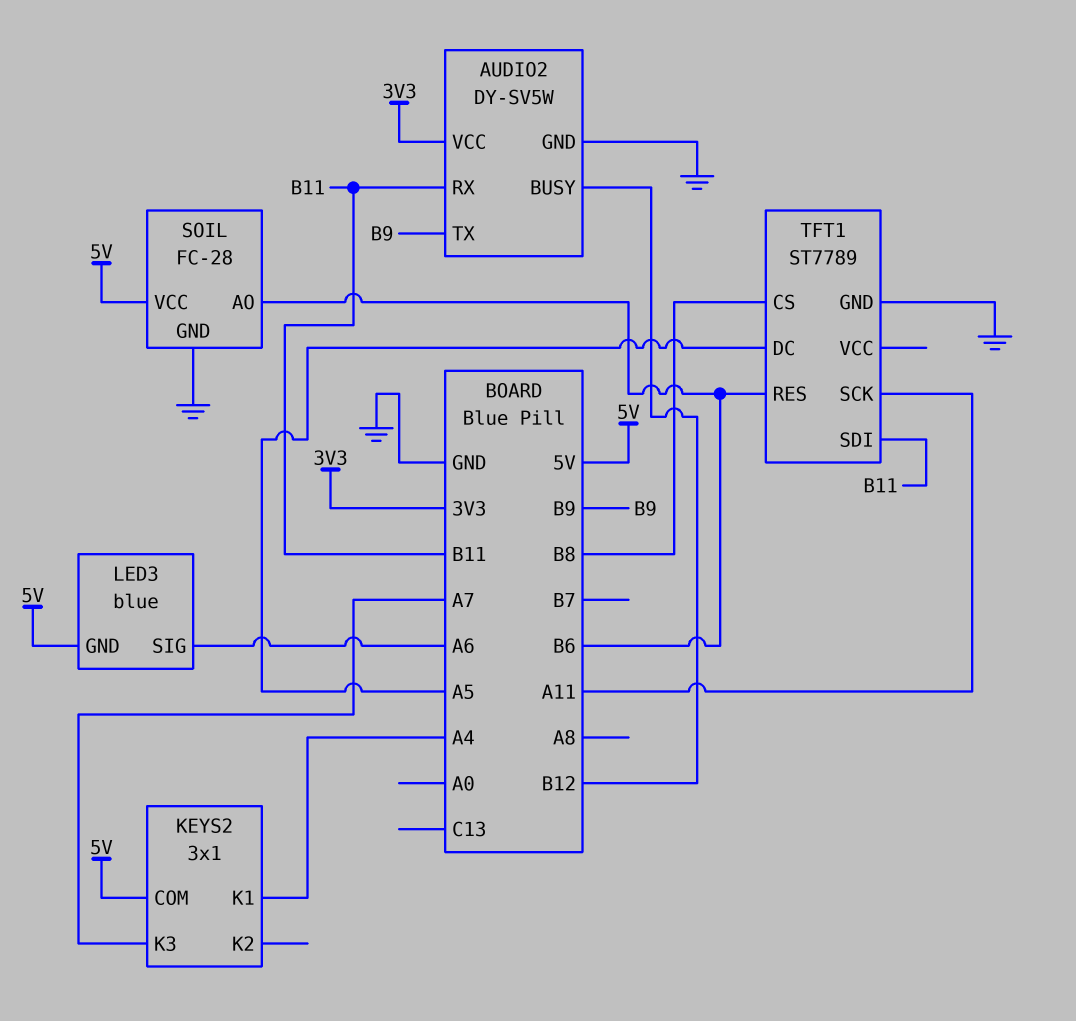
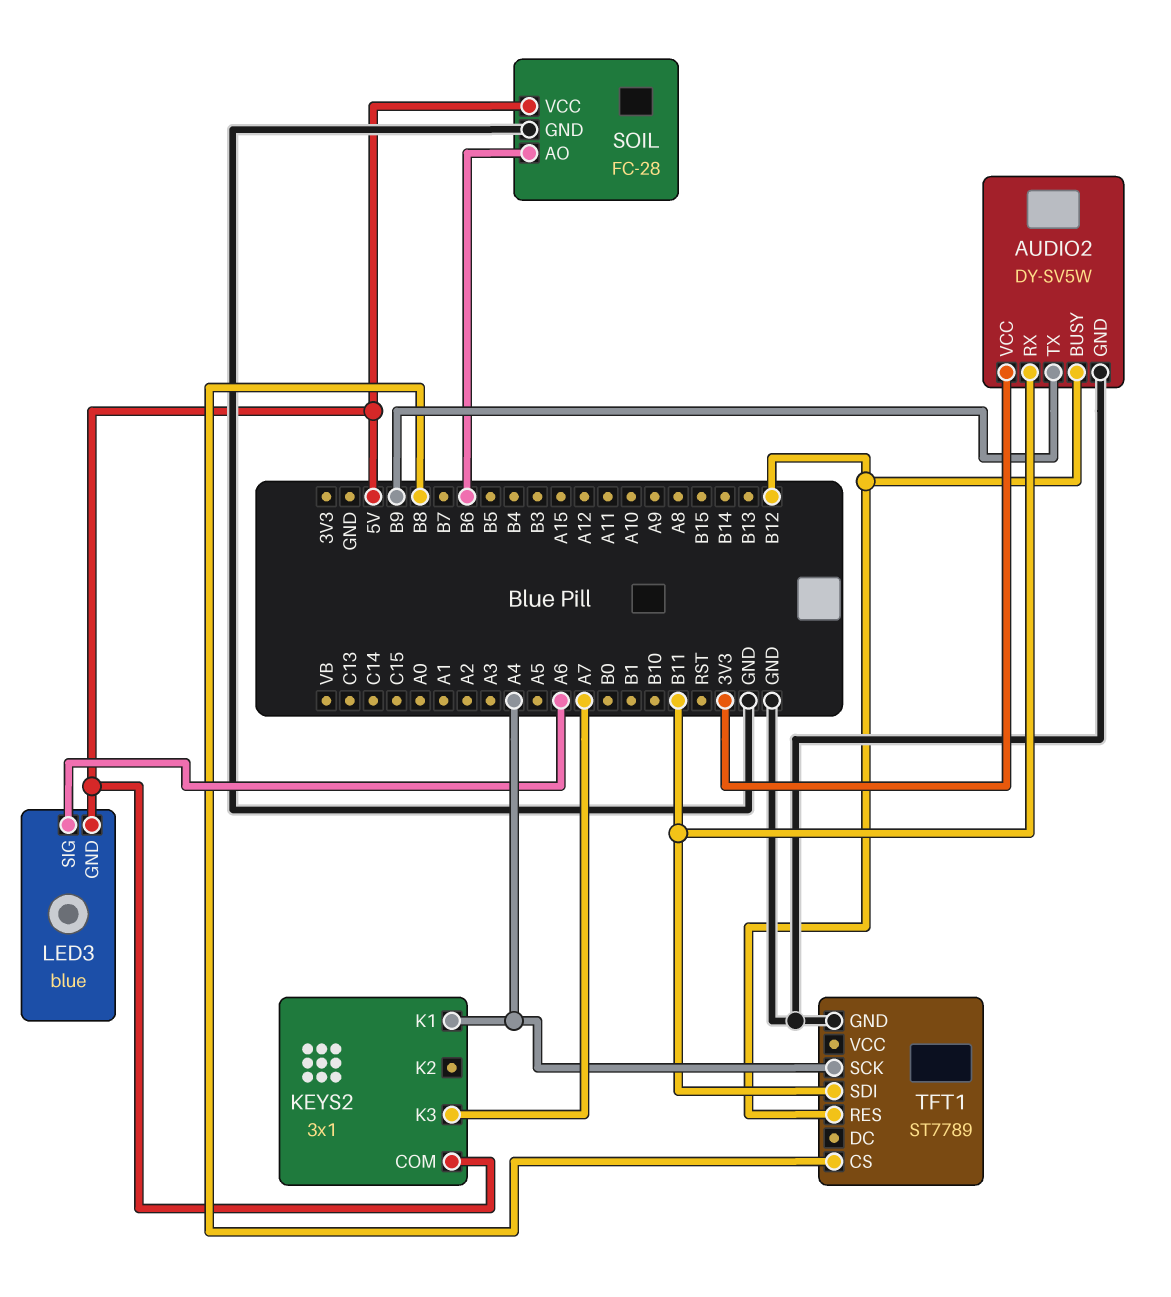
TFT1 pin DC: A5 -> none
TFT1 pin RES: B6 -> B12
TFT1 pin SCK: A11 -> A4

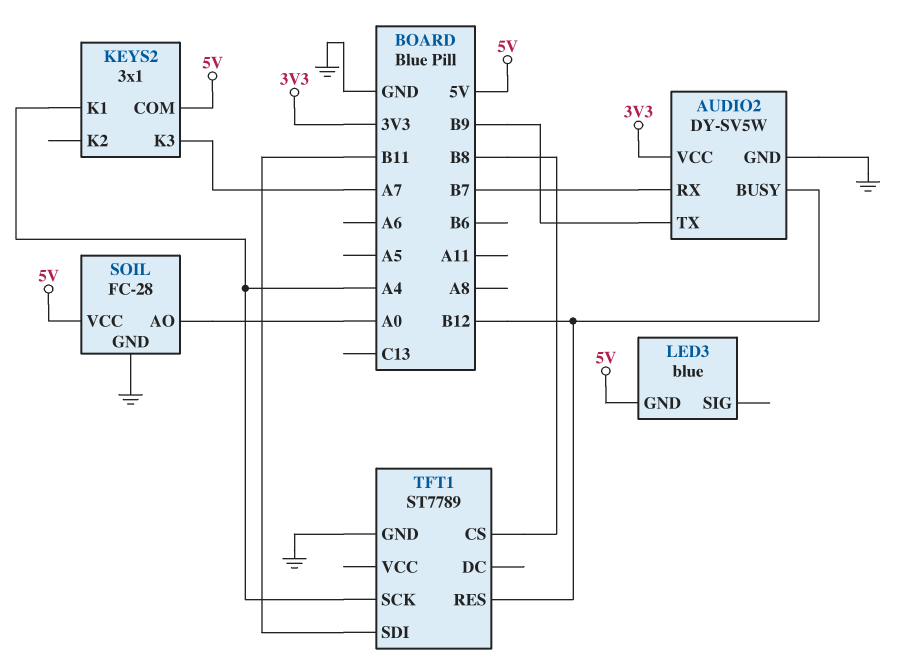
AUDIO2 pin RX: B11 -> B7
LED3 pin SIG: A6 -> none
SOIL pin AO: B6 -> A0

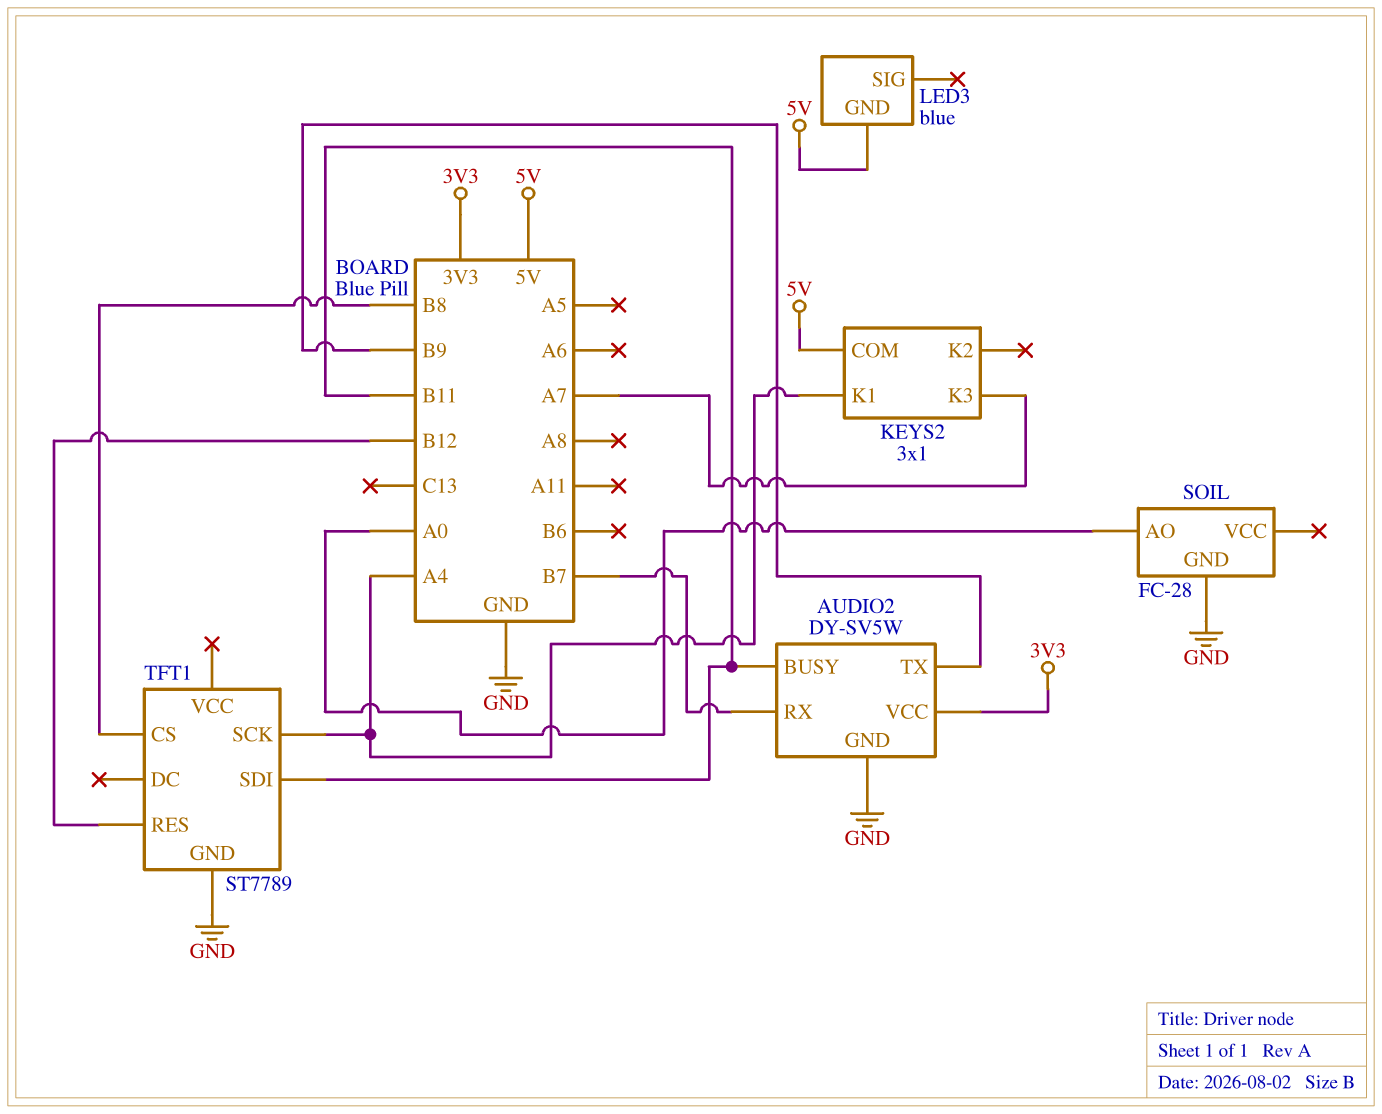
AUDIO2 pin BUSY: B12 -> B11
SOIL pin VCC: 5V -> none

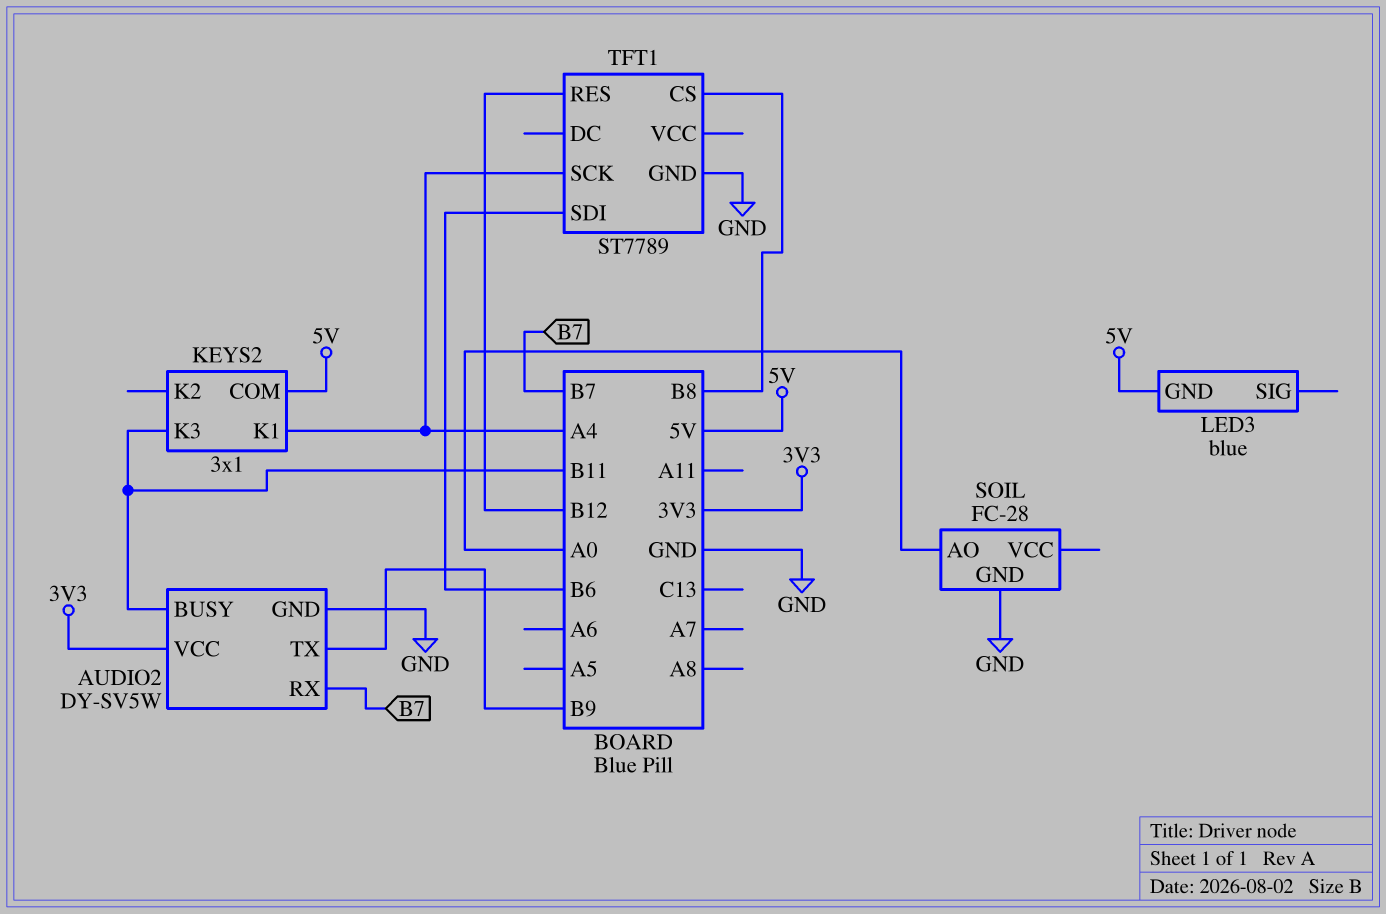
KEYS2 pin K3: A7 -> B11
TFT1 pin SDI: B11 -> B6

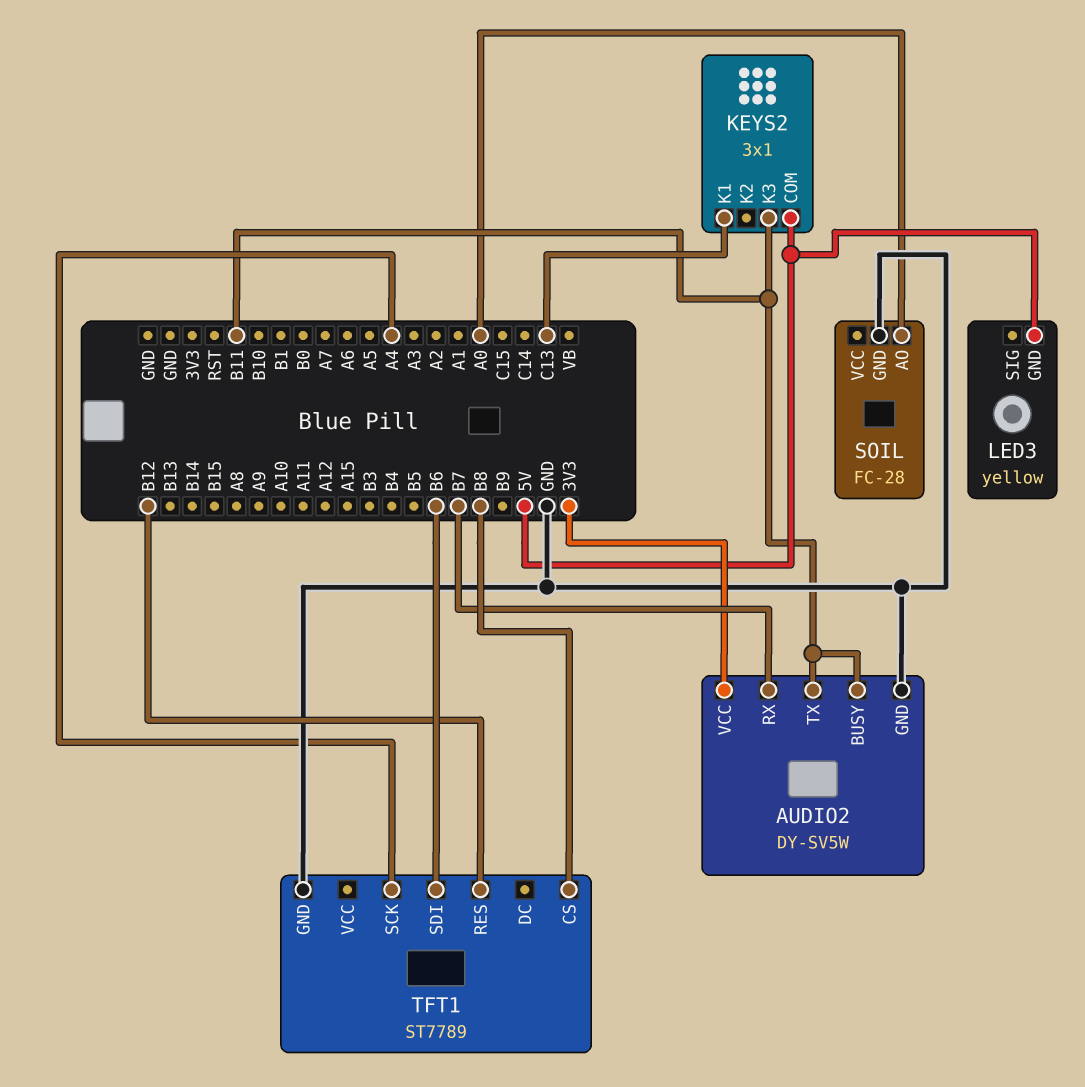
AUDIO2 pin TX: B9 -> B11
KEYS2 pin K1: A4 -> C13
LED3: blue -> yellow

